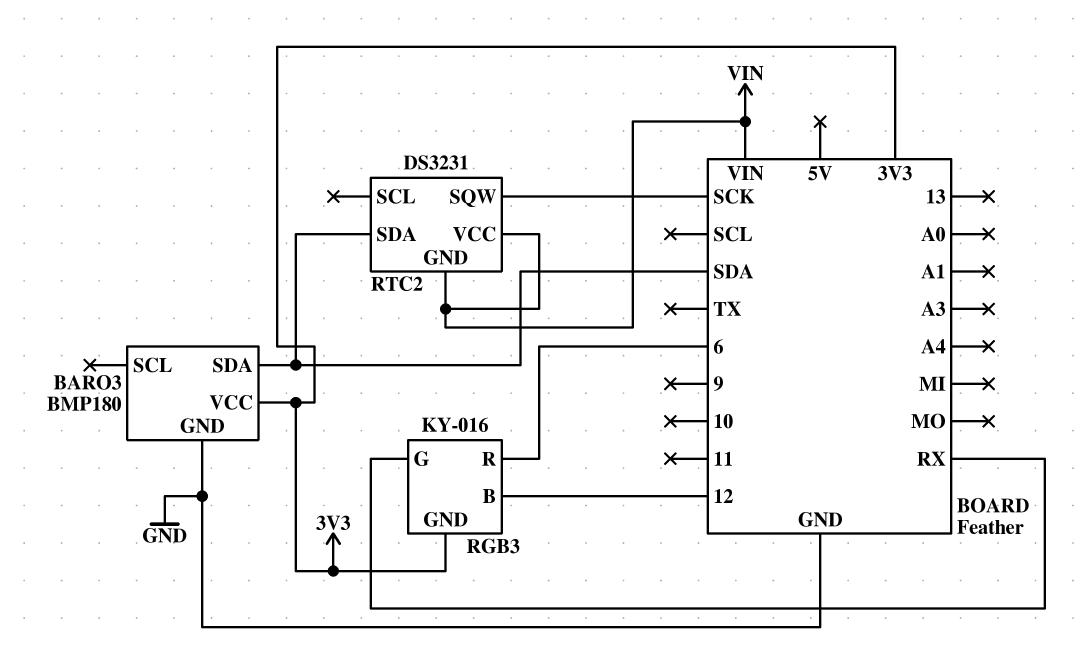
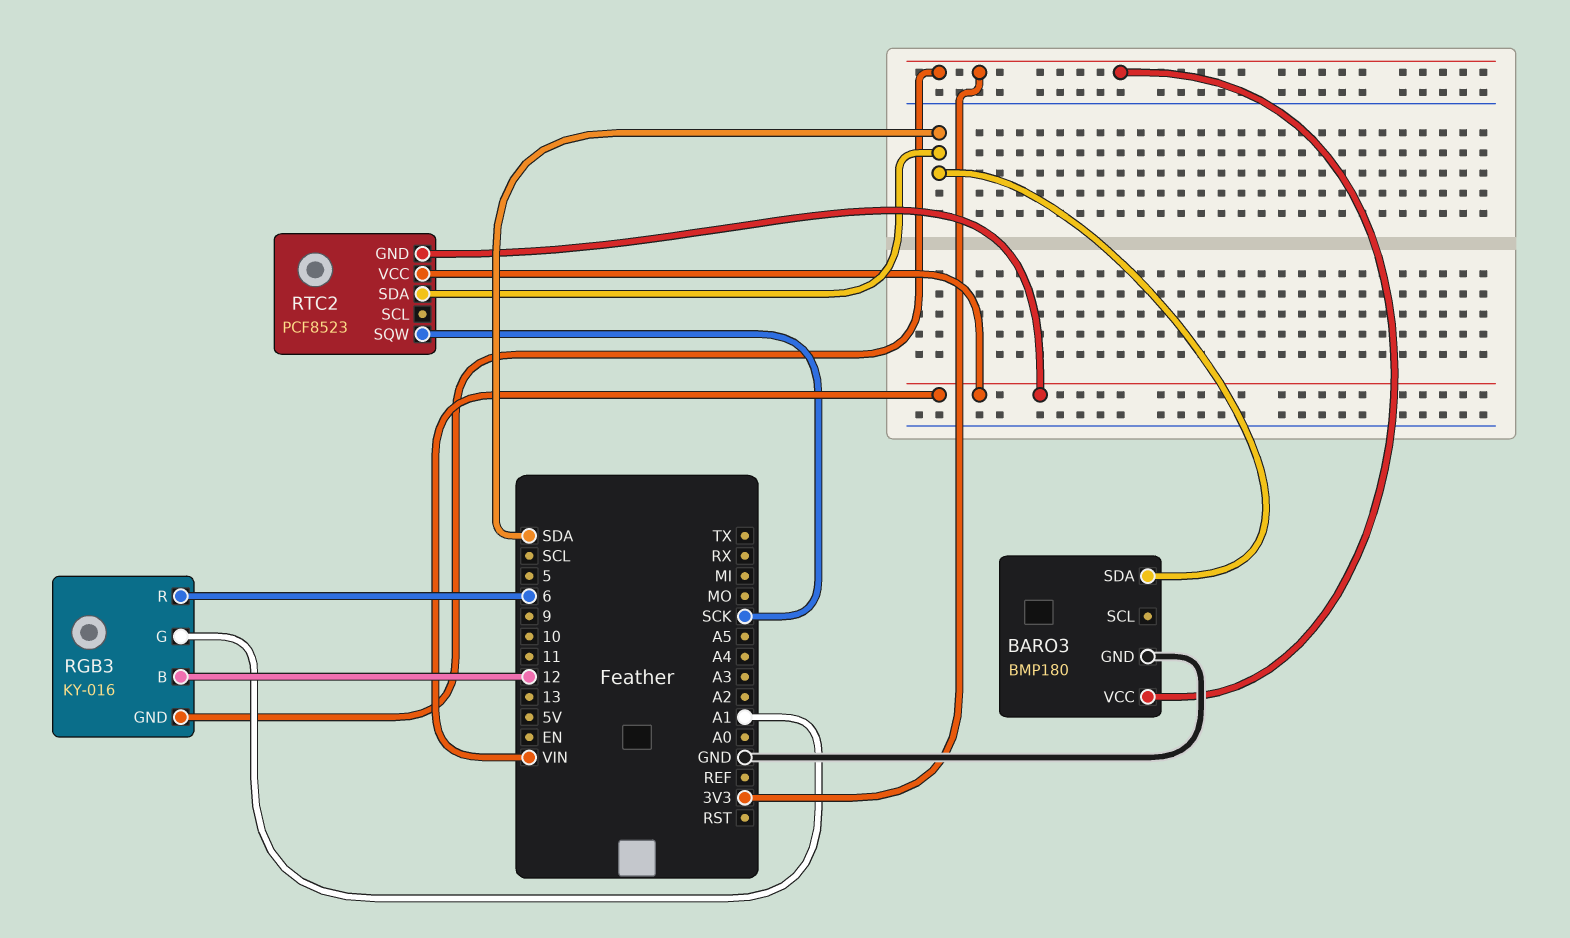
RGB3 pin G: RX -> A1
RTC2: DS3231 -> PCF8523

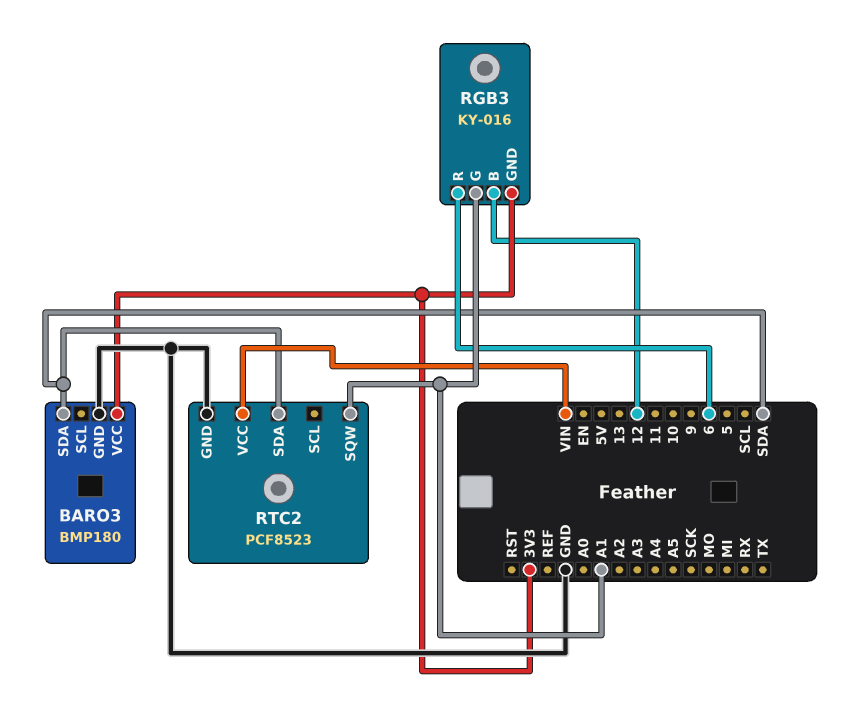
RTC2 pin GND: VIN -> GND
RTC2 pin SQW: SCK -> A1

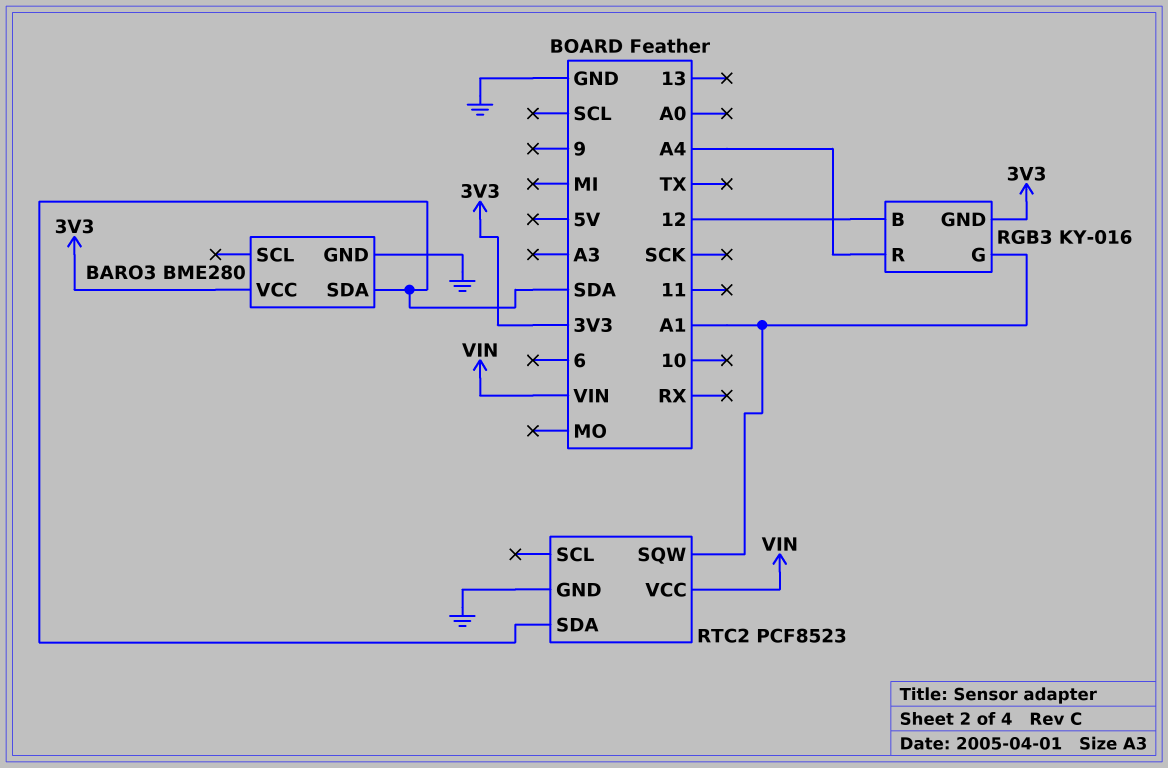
BARO3: BMP180 -> BME280
RGB3 pin R: 6 -> A4

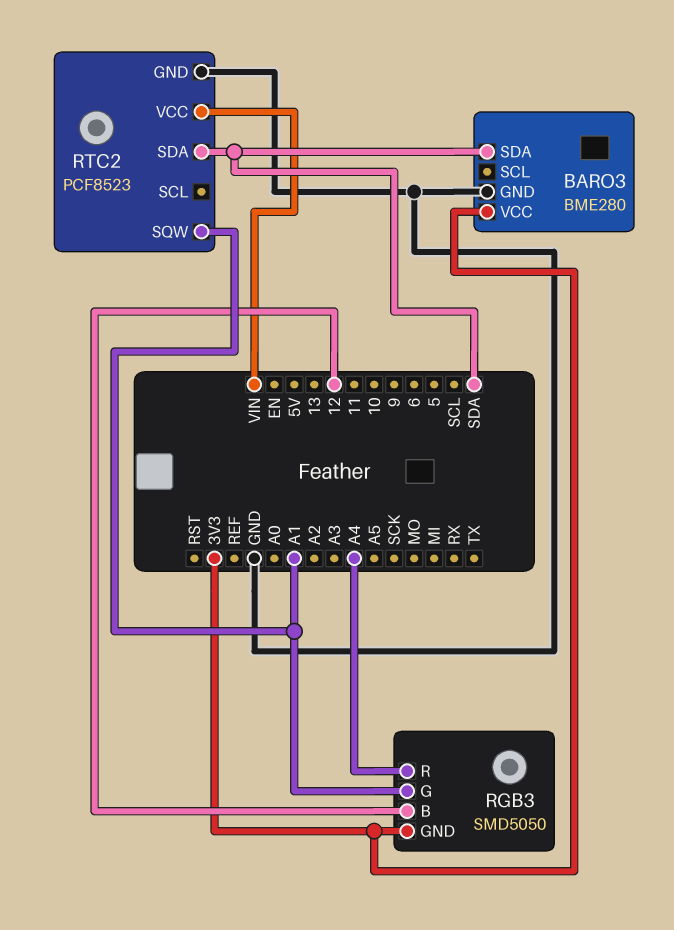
RGB3: KY-016 -> SMD5050

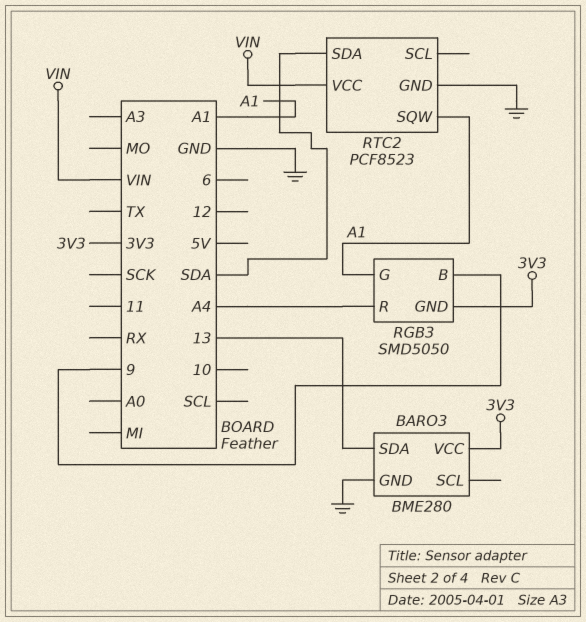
BARO3 pin SDA: SDA -> 13
RGB3 pin B: 12 -> 9

